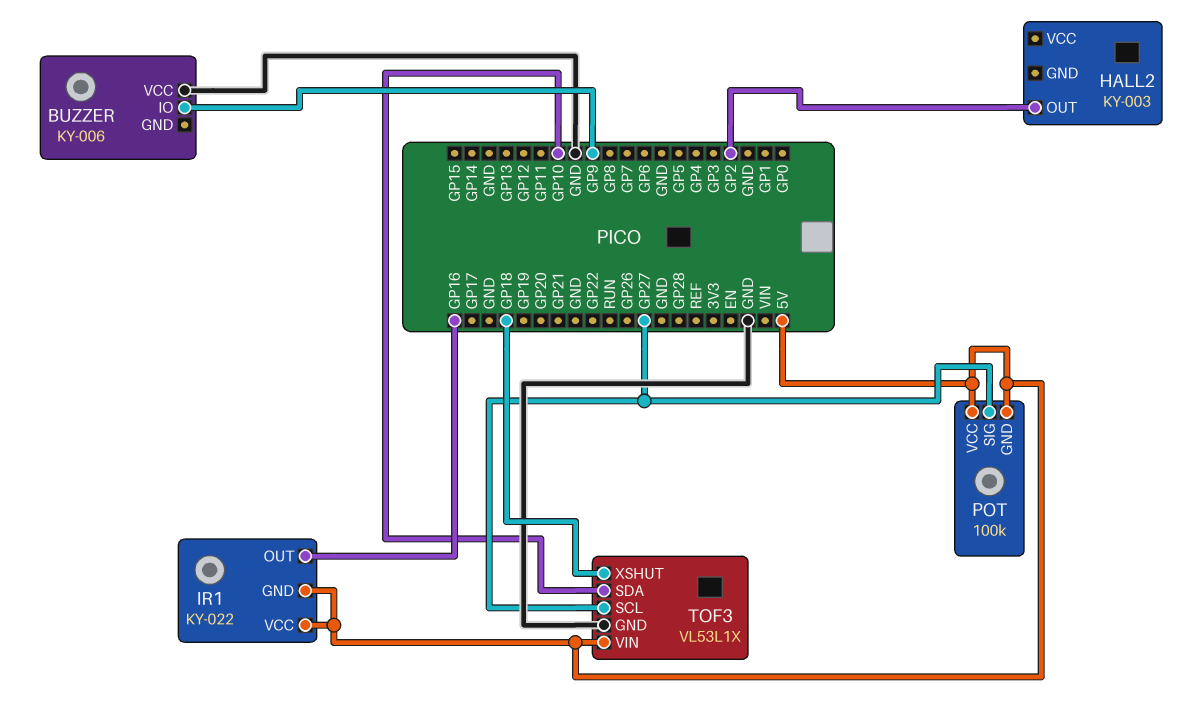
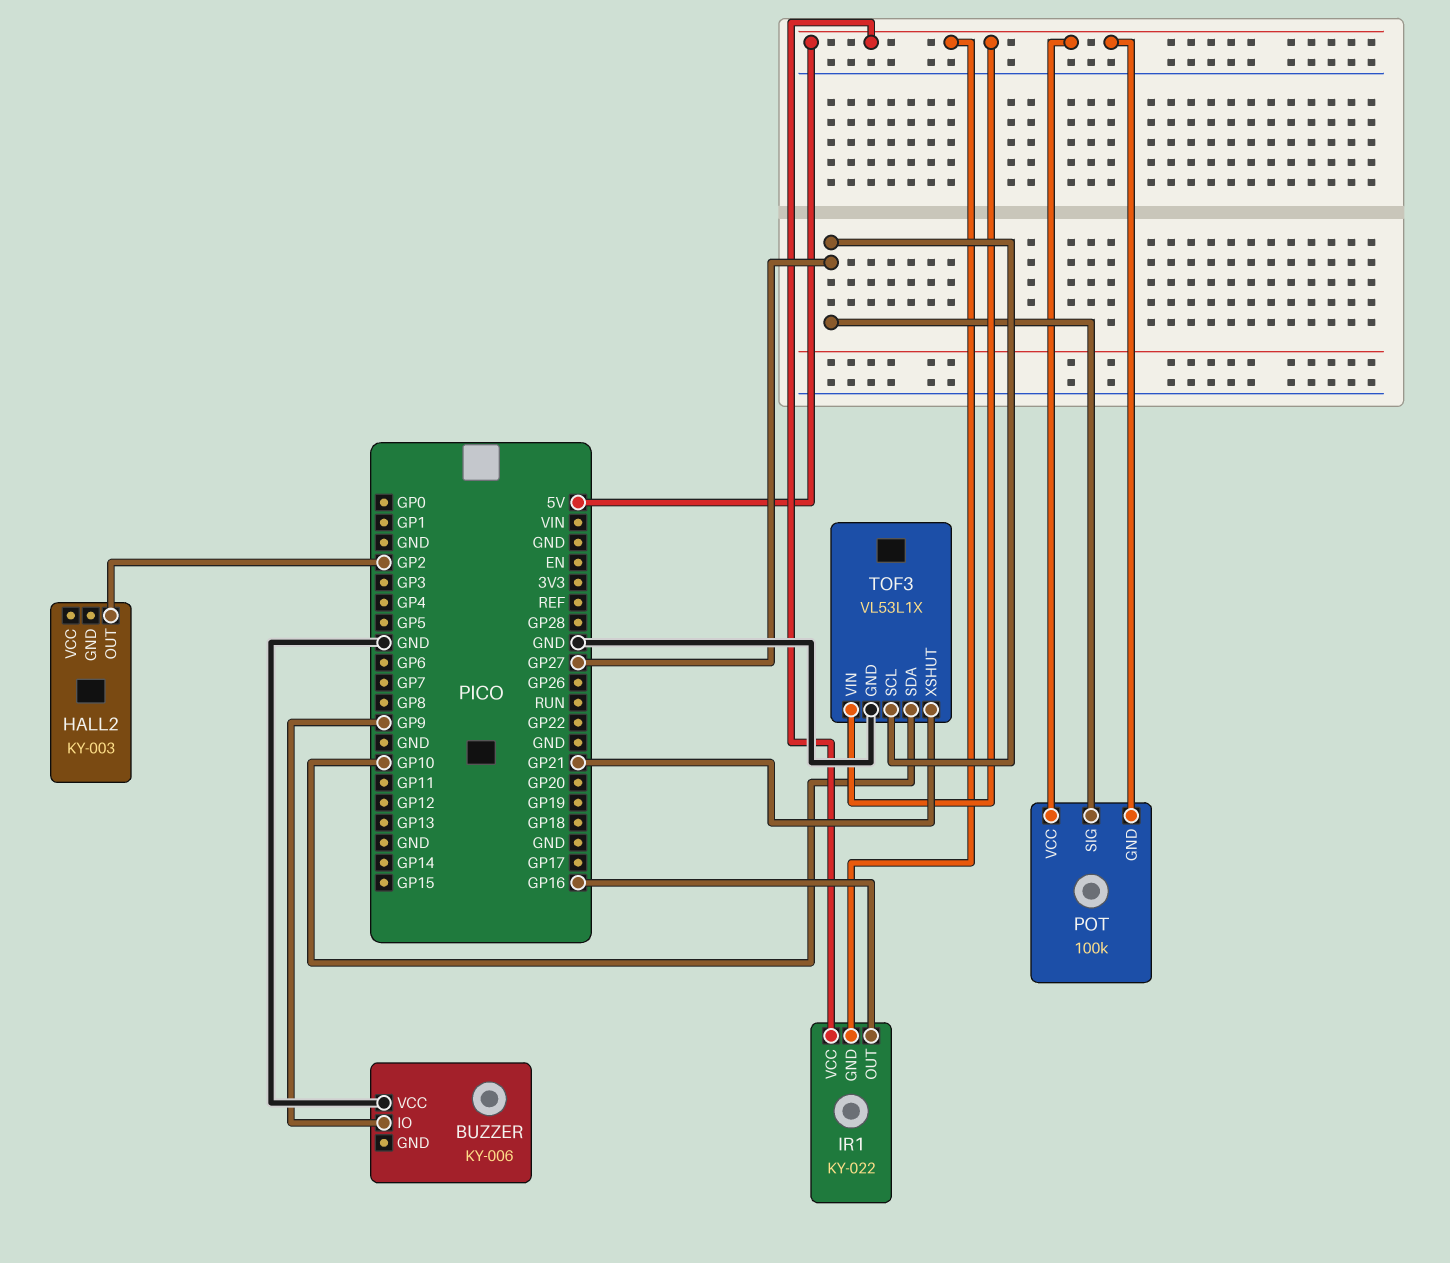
TOF3 pin XSHUT: GP18 -> GP21

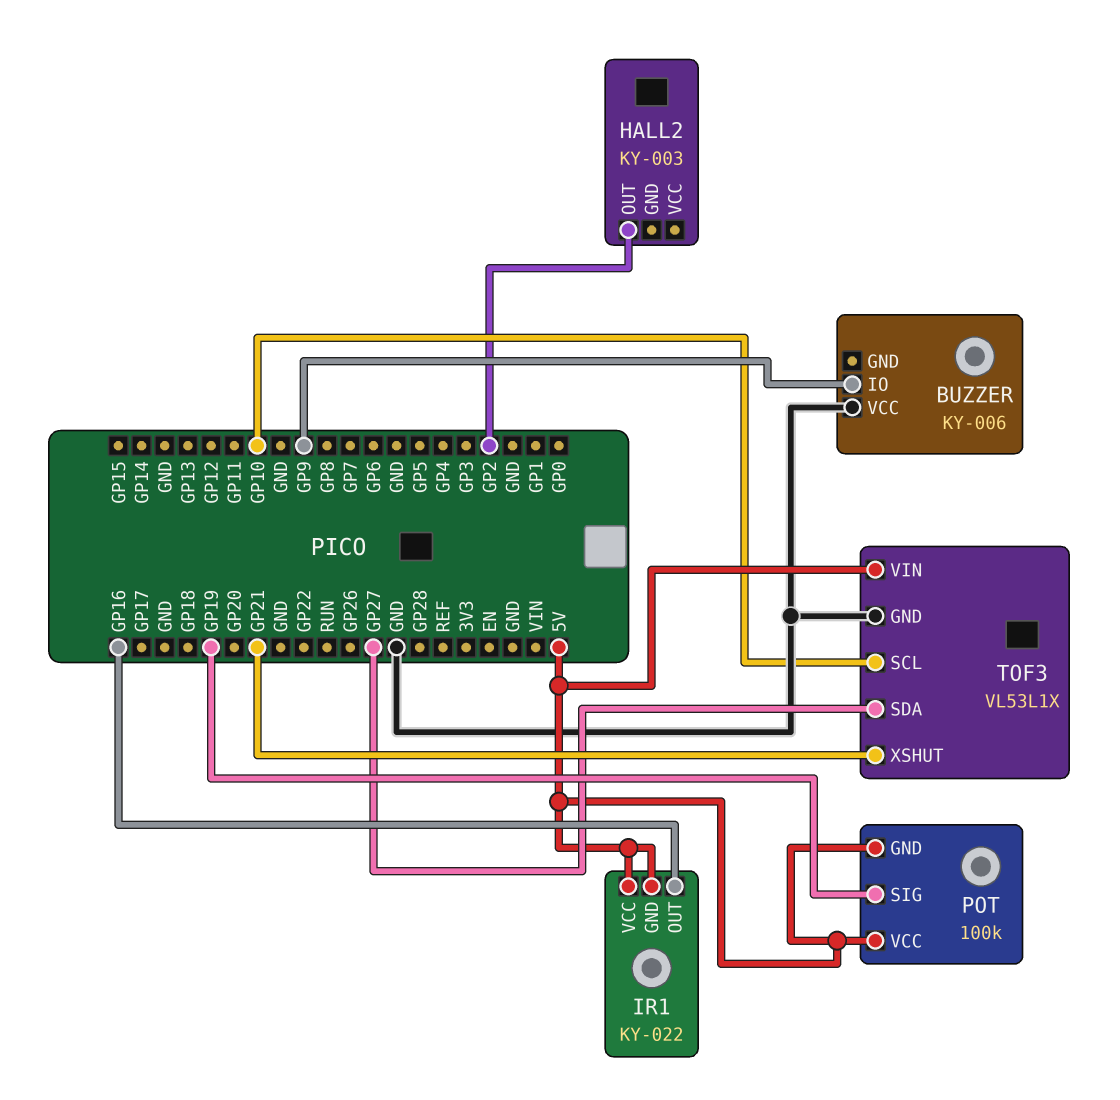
POT pin SIG: GP27 -> GP19
TOF3 pin SCL: GP27 -> GP10
TOF3 pin SDA: GP10 -> GP27

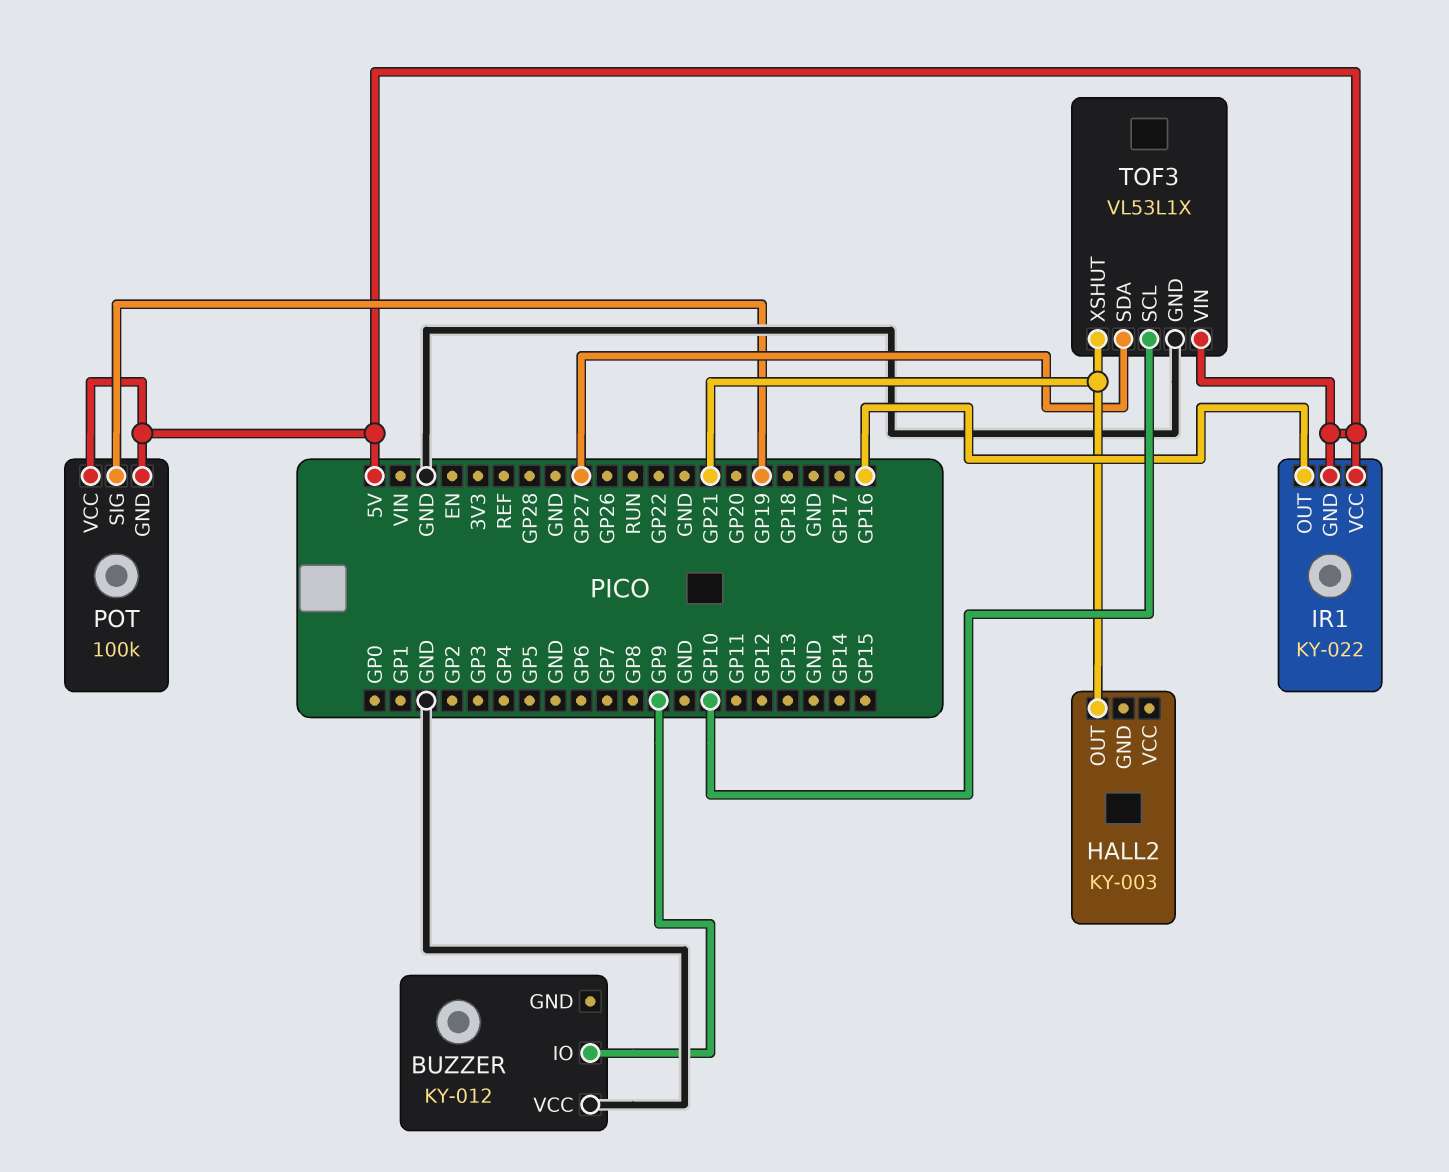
BUZZER: KY-006 -> KY-012
HALL2 pin OUT: GP2 -> GP21

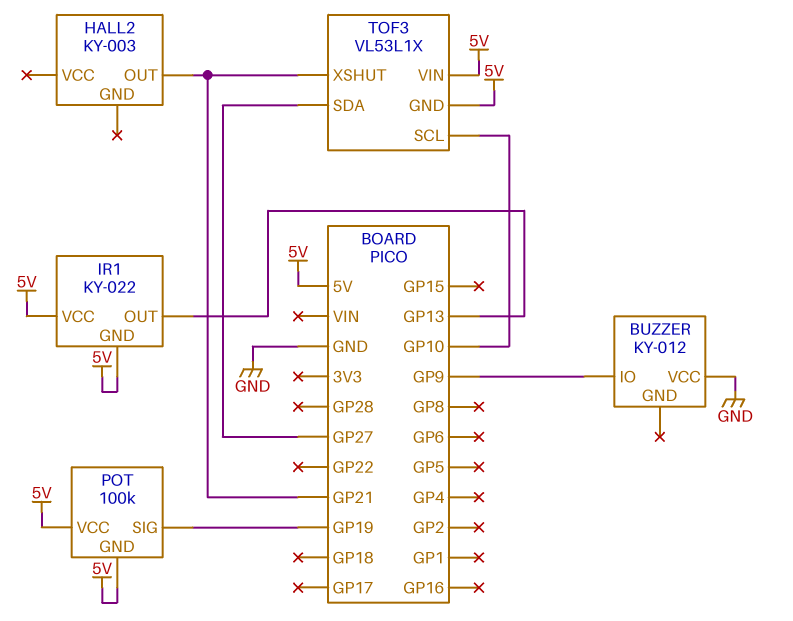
IR1 pin OUT: GP16 -> GP13
TOF3 pin GND: GND -> 5V

